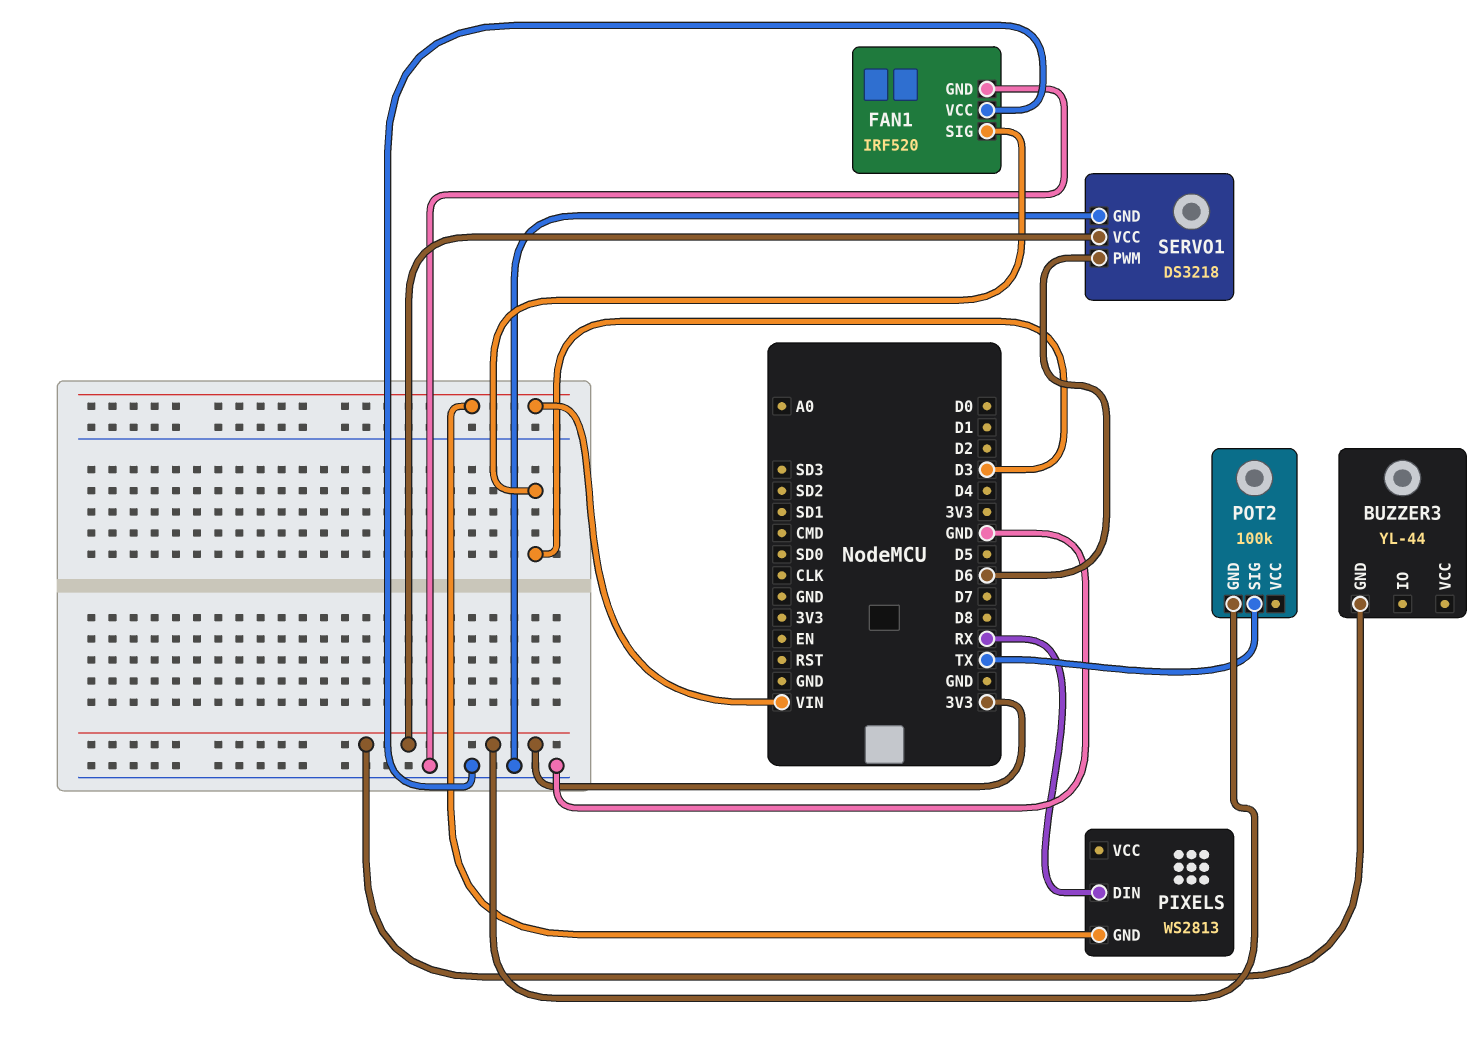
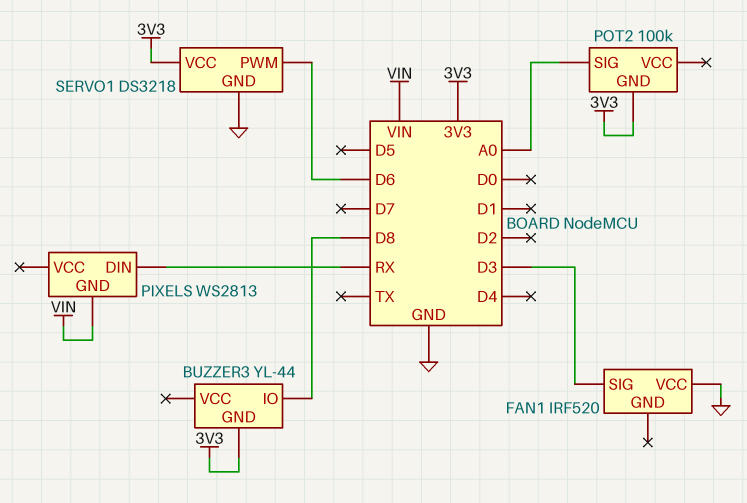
BUZZER3 pin IO: none -> D8
FAN1 pin GND: GND -> none
POT2 pin SIG: TX -> A0

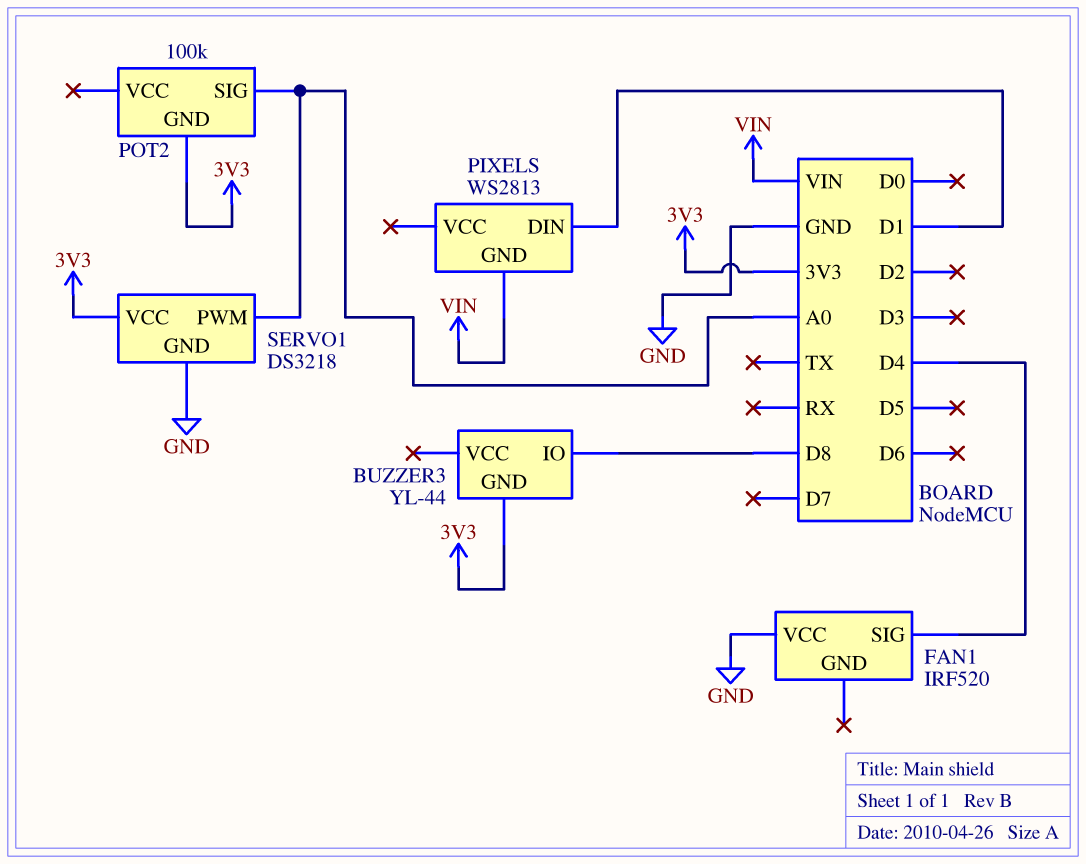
FAN1 pin SIG: D3 -> D4
PIXELS pin DIN: RX -> D1
SERVO1 pin PWM: D6 -> A0

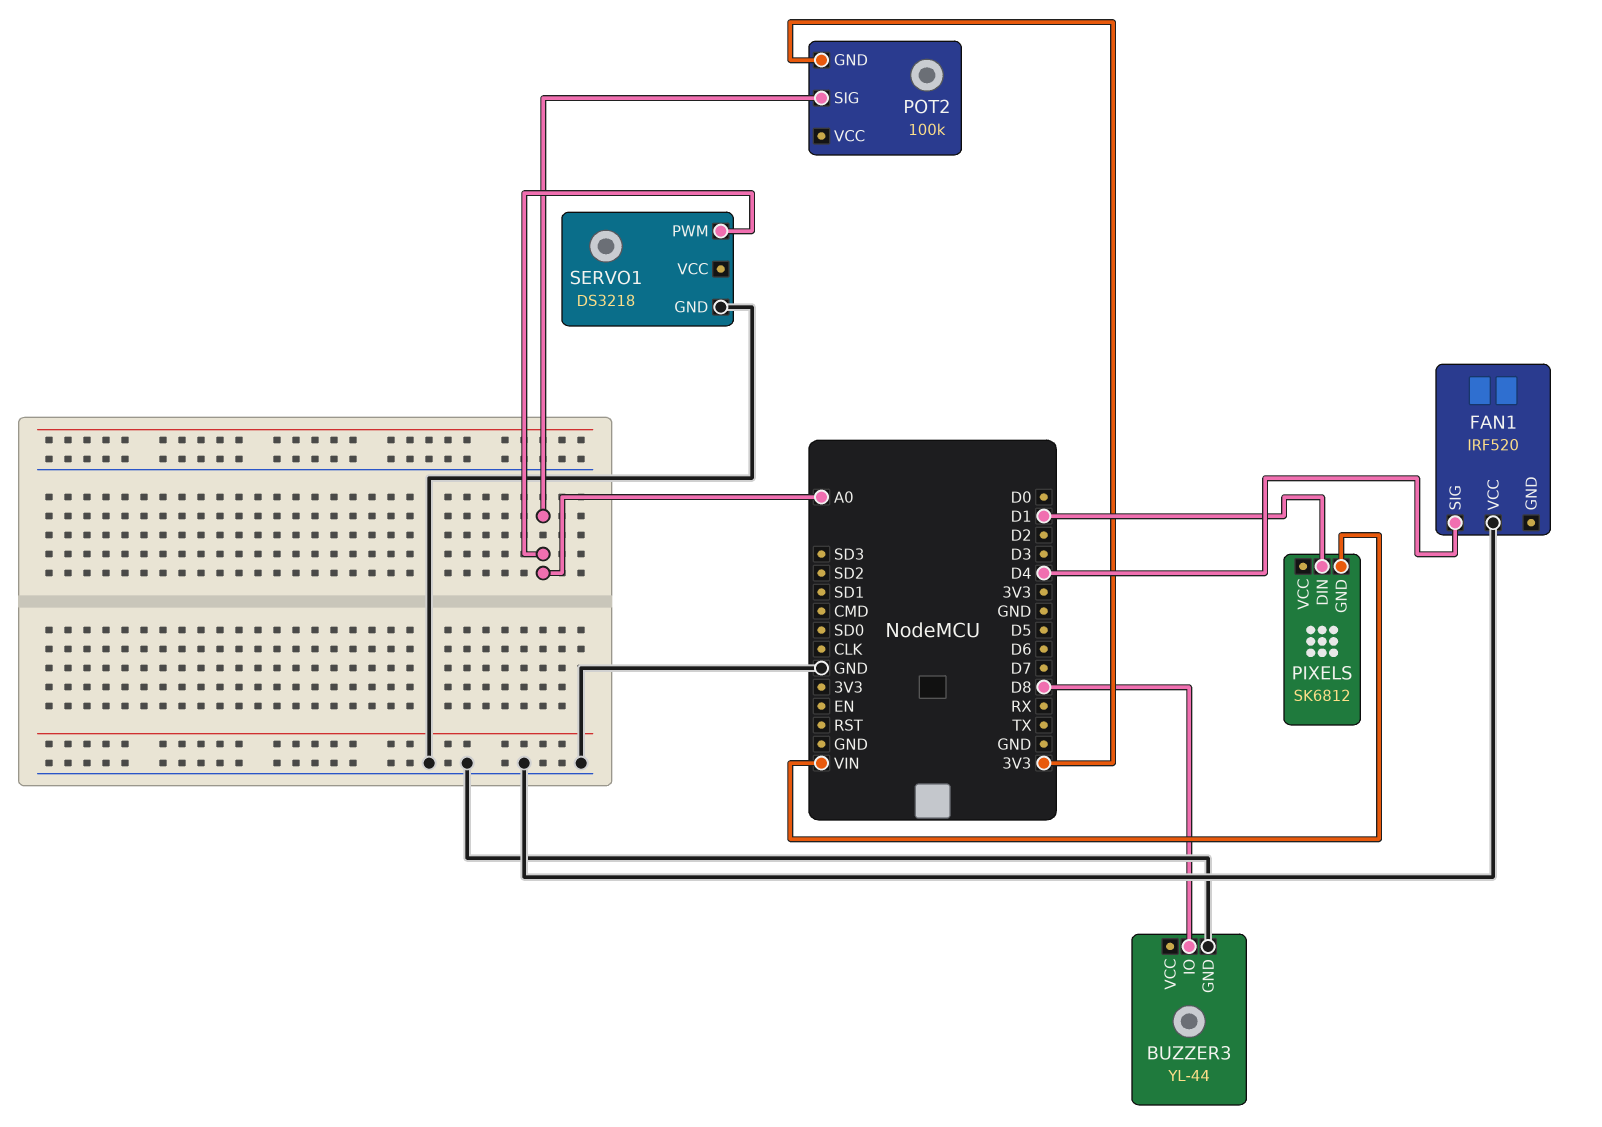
BUZZER3 pin GND: 3V3 -> GND
PIXELS: WS2813 -> SK6812
SERVO1 pin VCC: 3V3 -> none

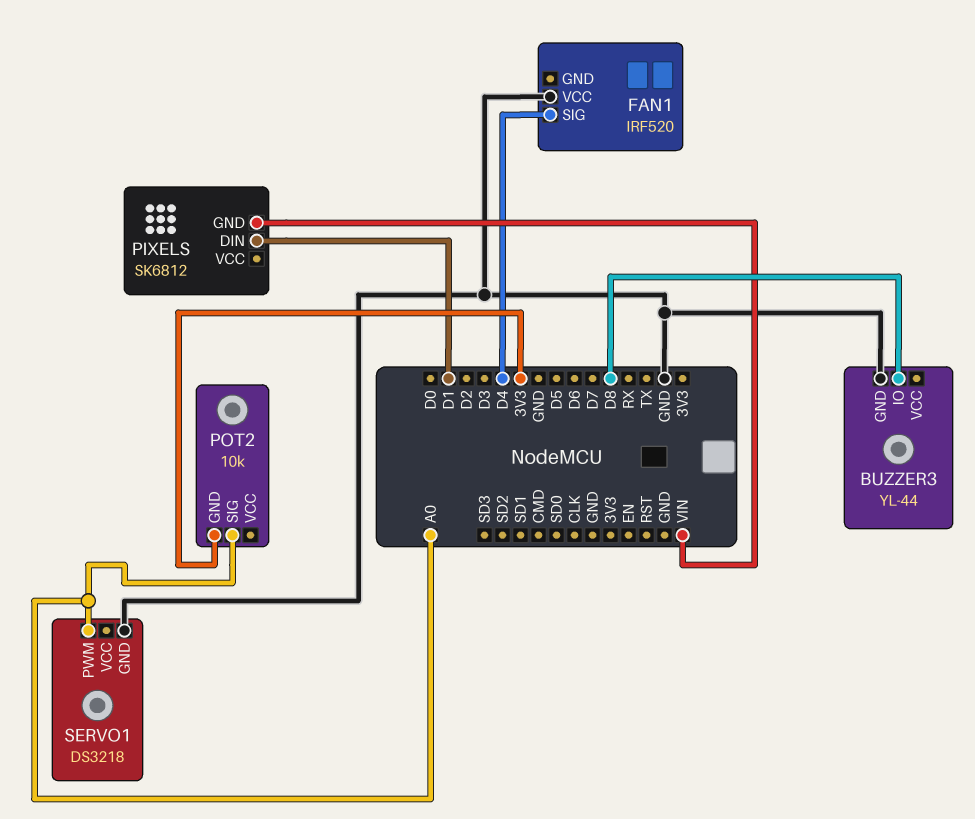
POT2: 100k -> 10k

